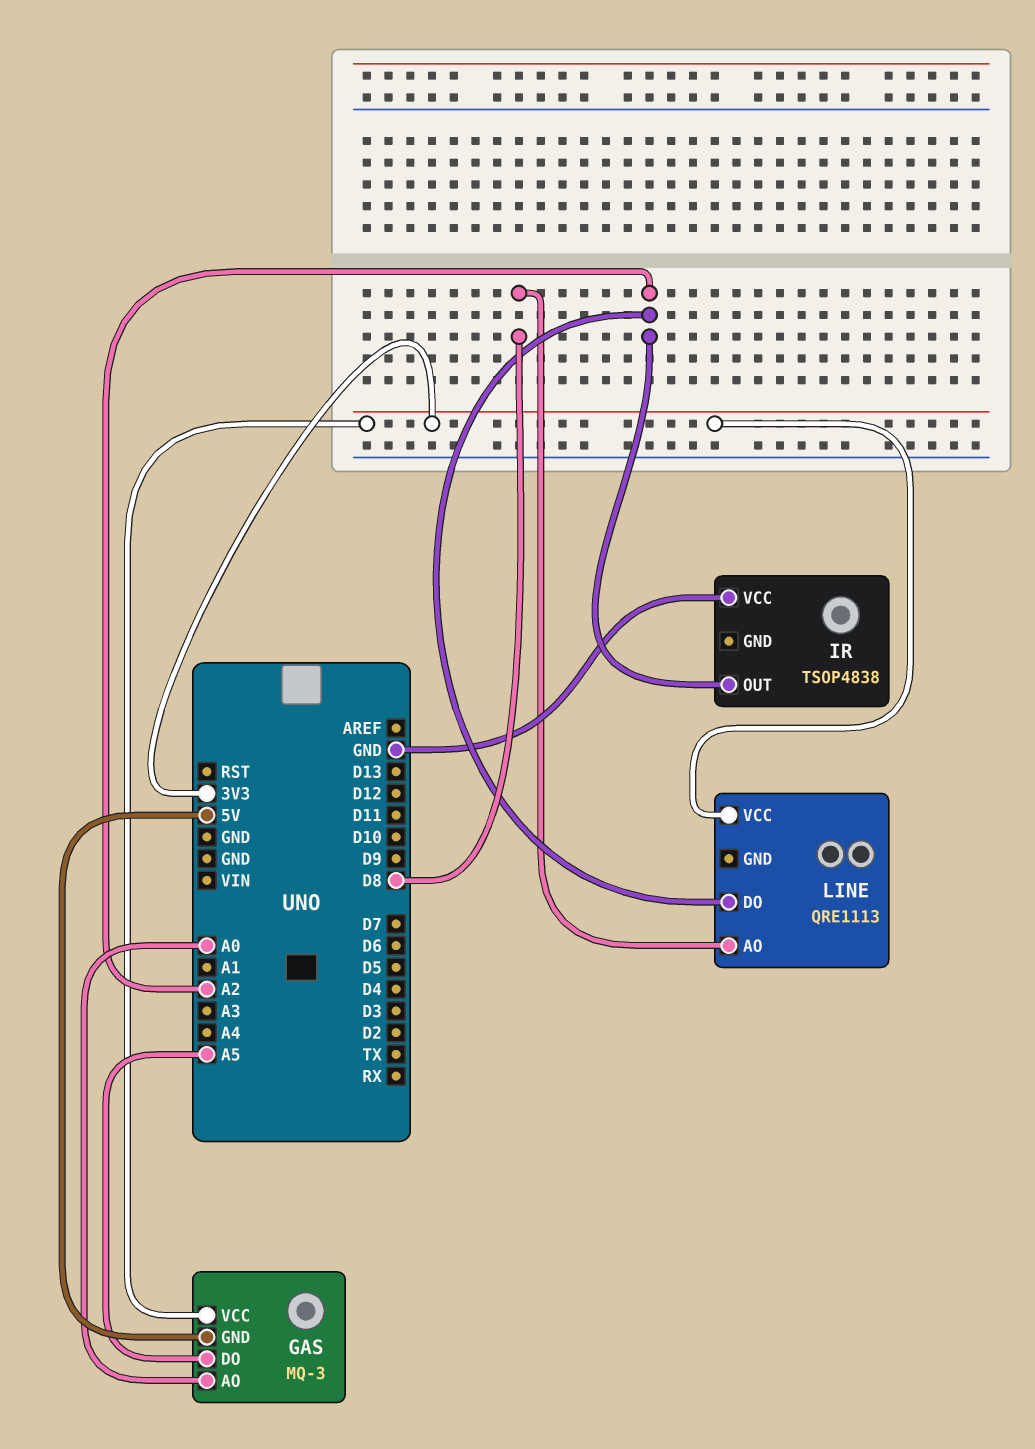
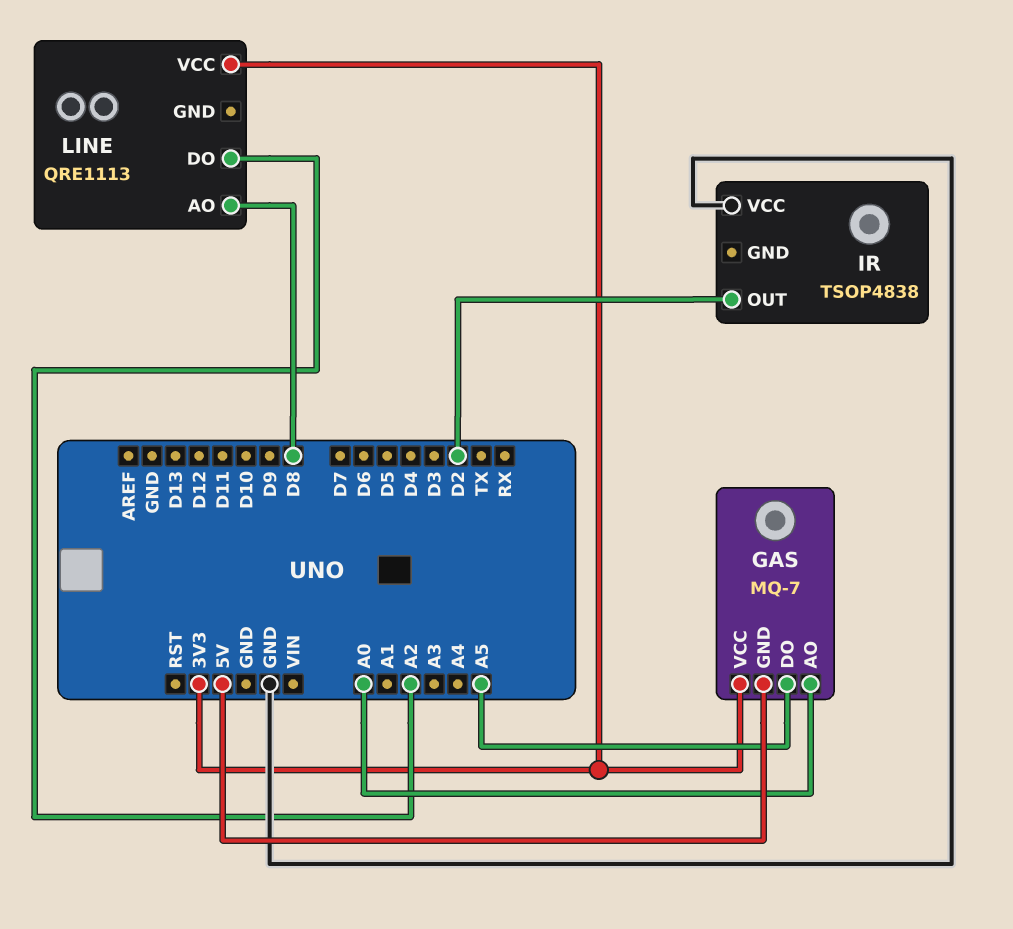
GAS: MQ-3 -> MQ-7
IR pin OUT: A2 -> D2

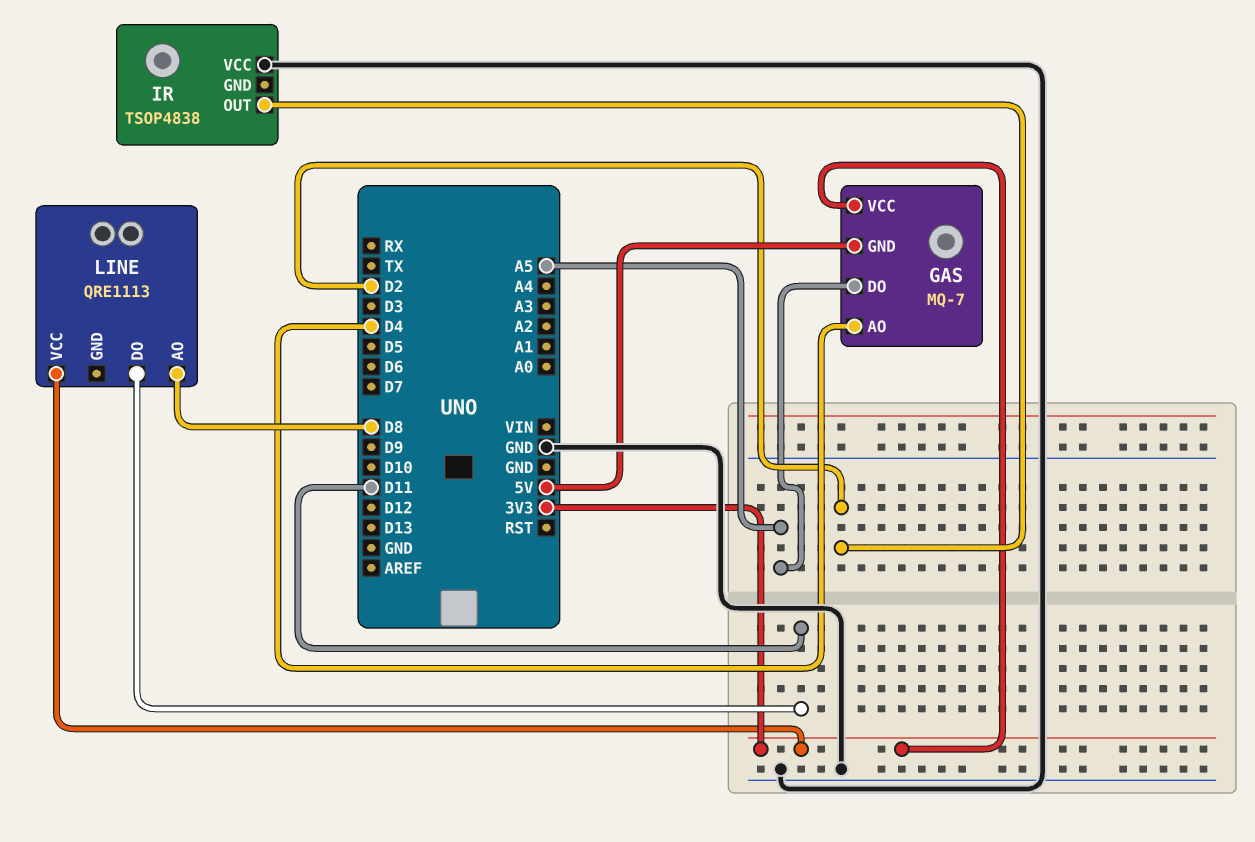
GAS pin AO: A0 -> D4
LINE pin DO: A2 -> D11

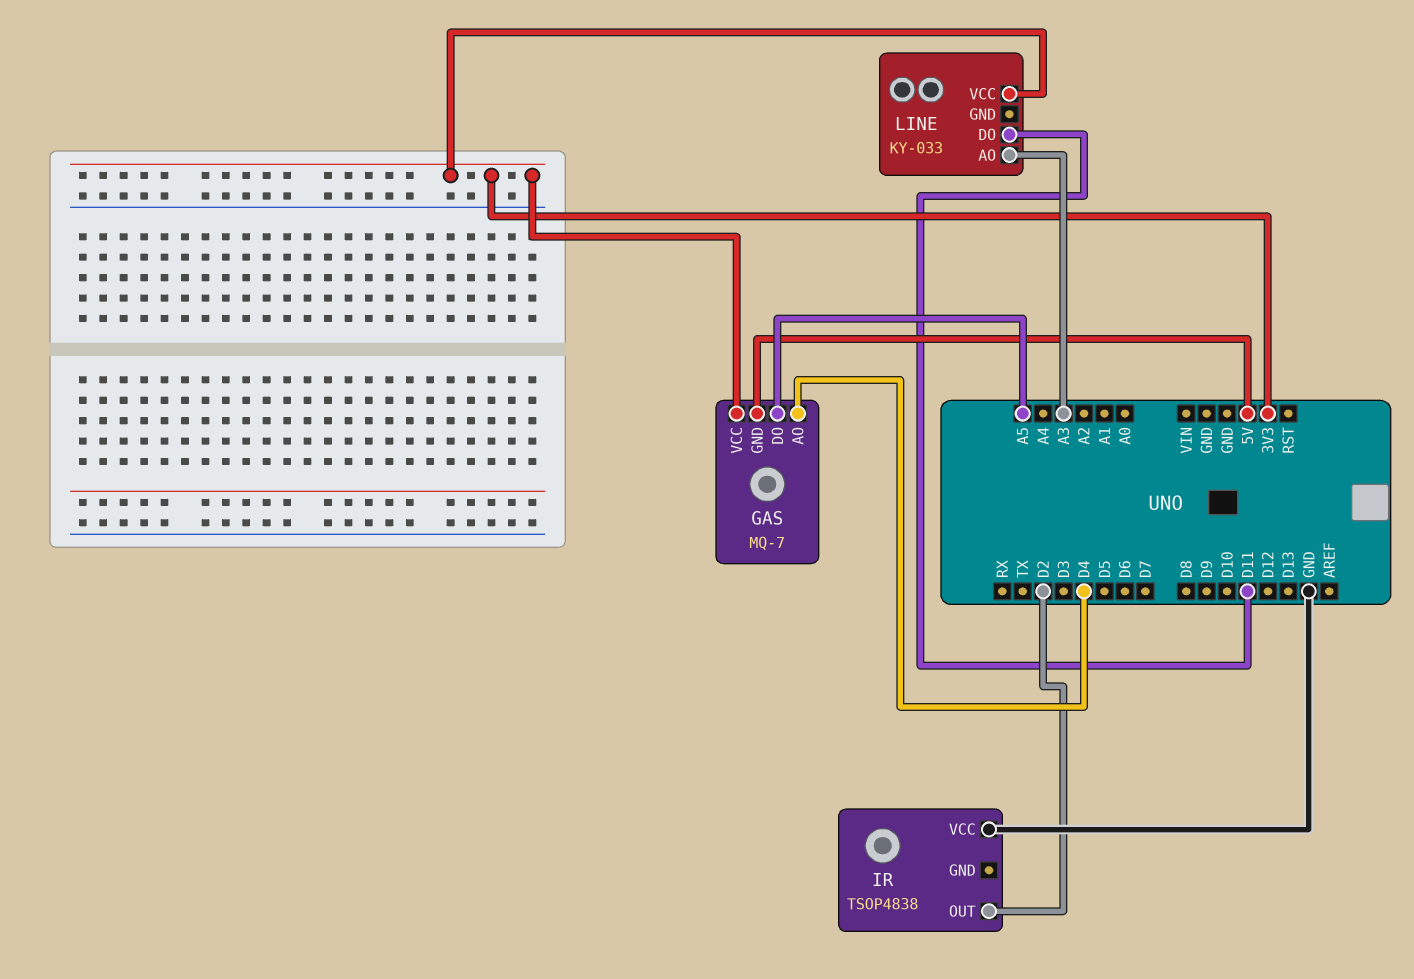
LINE: QRE1113 -> KY-033
LINE pin AO: D8 -> A3

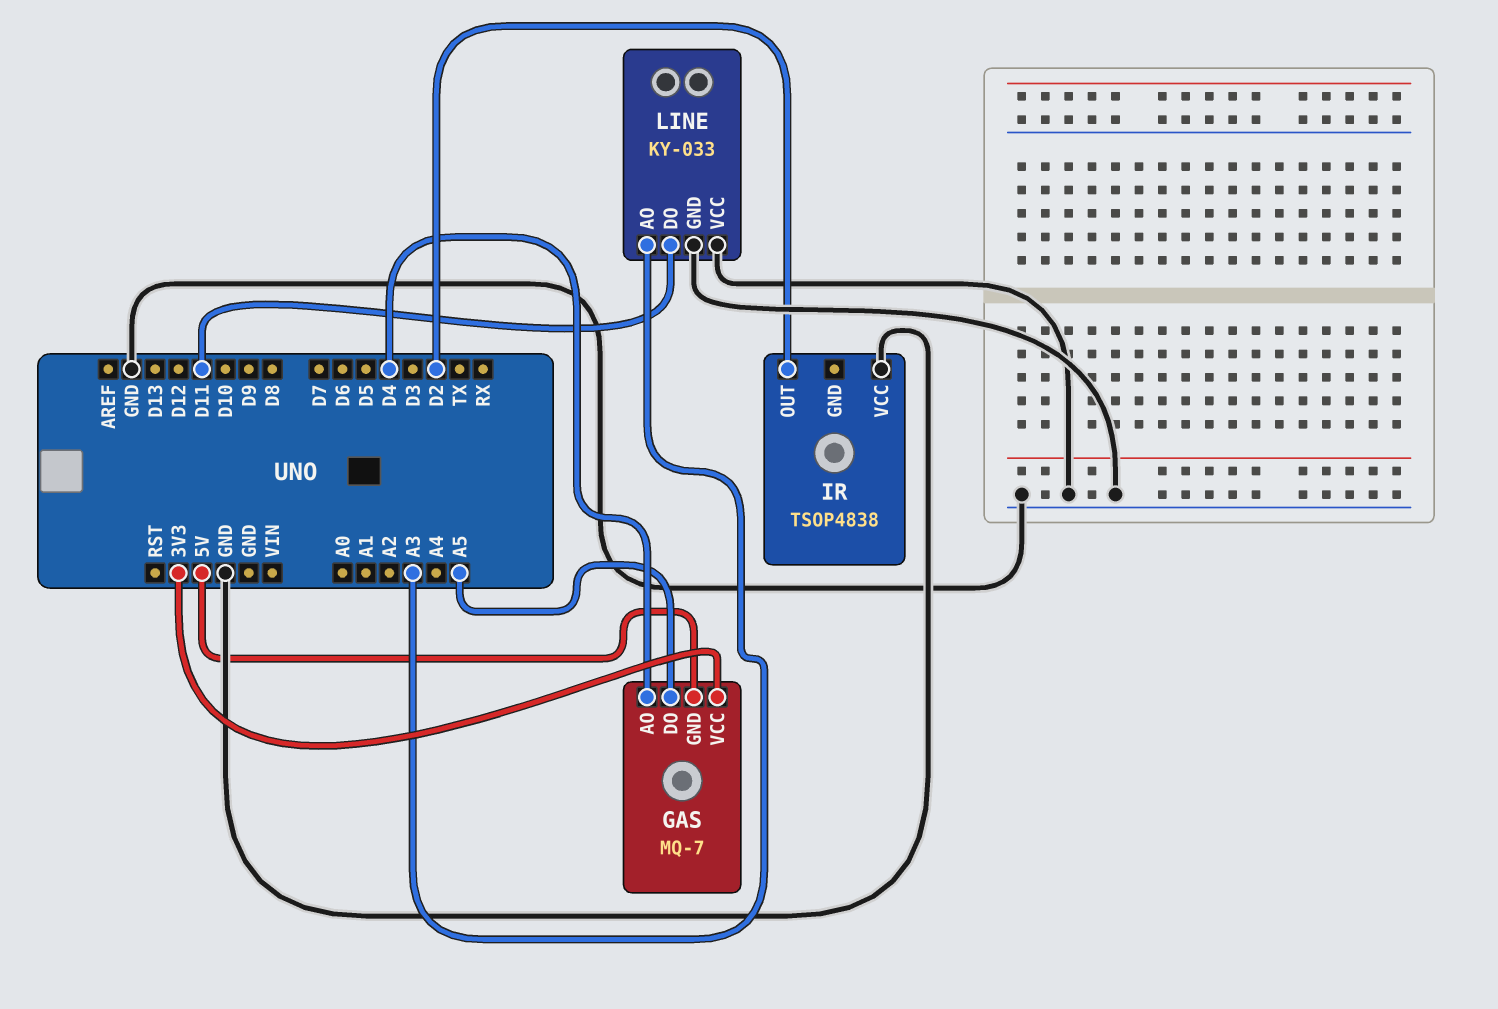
LINE pin GND: none -> GND
LINE pin VCC: 3V3 -> GND

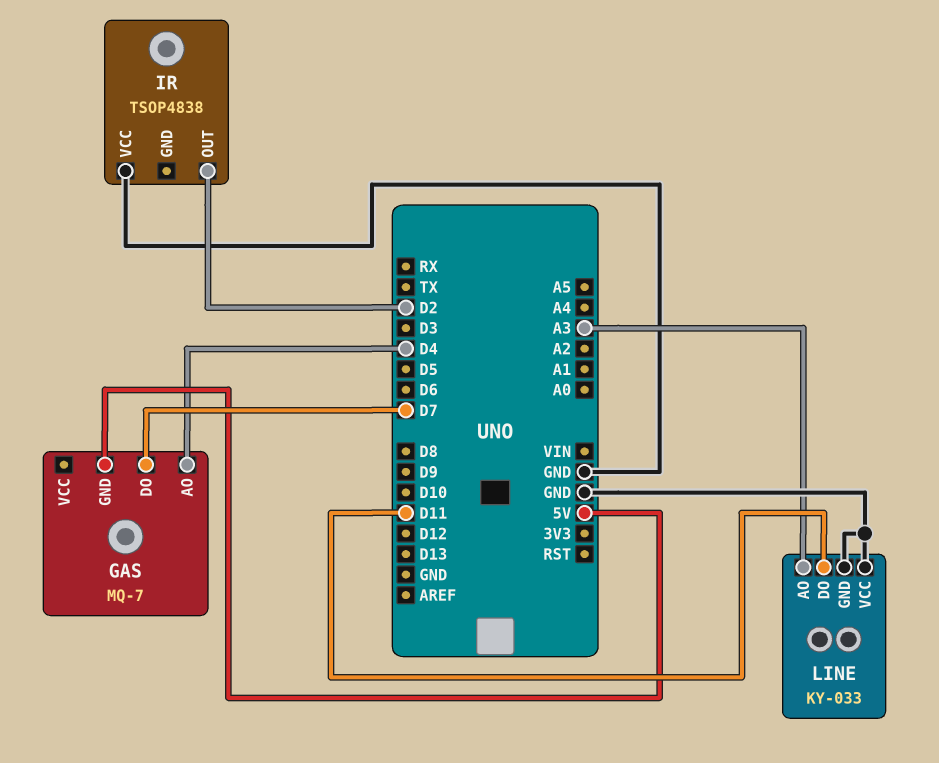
GAS pin DO: A5 -> D7
GAS pin VCC: 3V3 -> none

